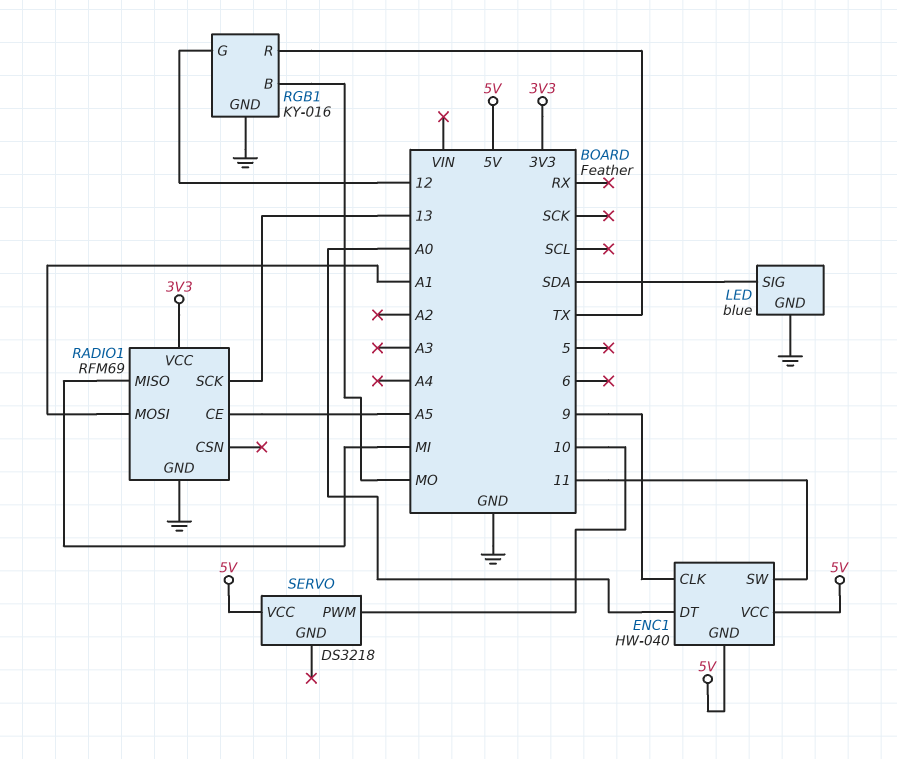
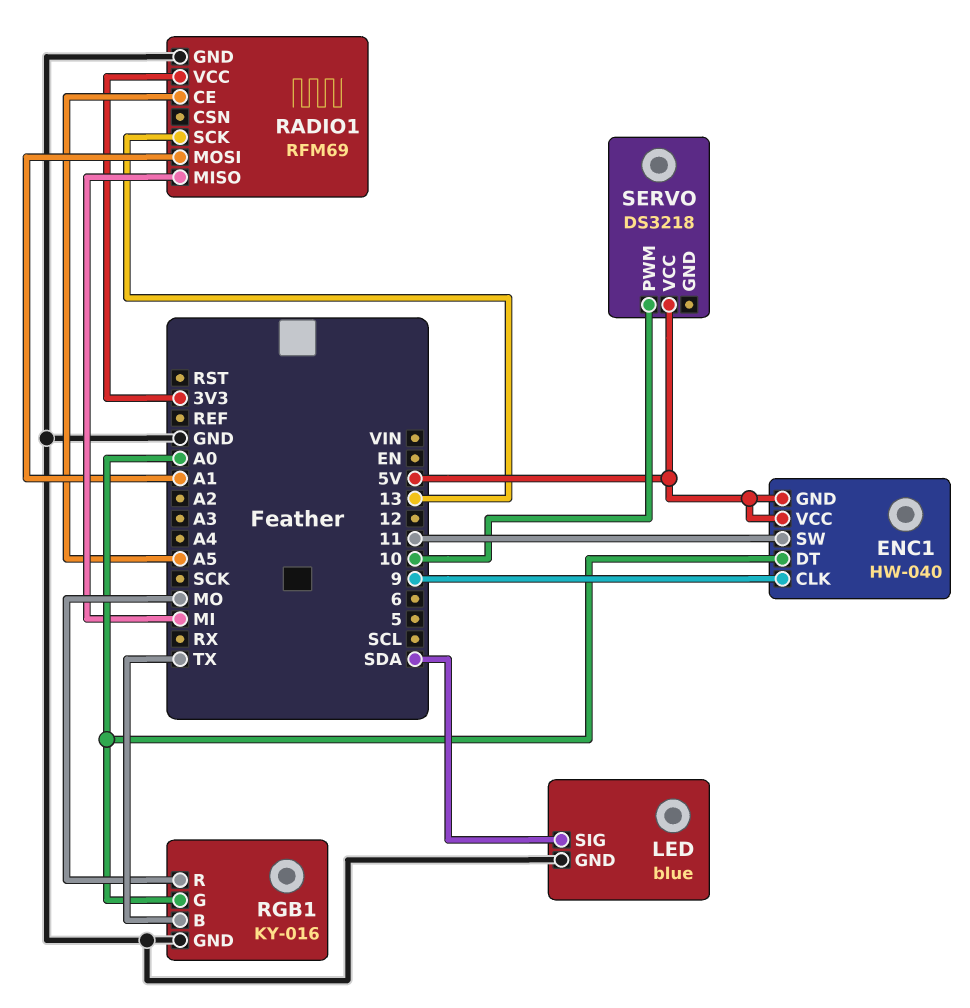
RGB1 pin B: MO -> TX
RGB1 pin G: 12 -> A0
RGB1 pin R: TX -> MO

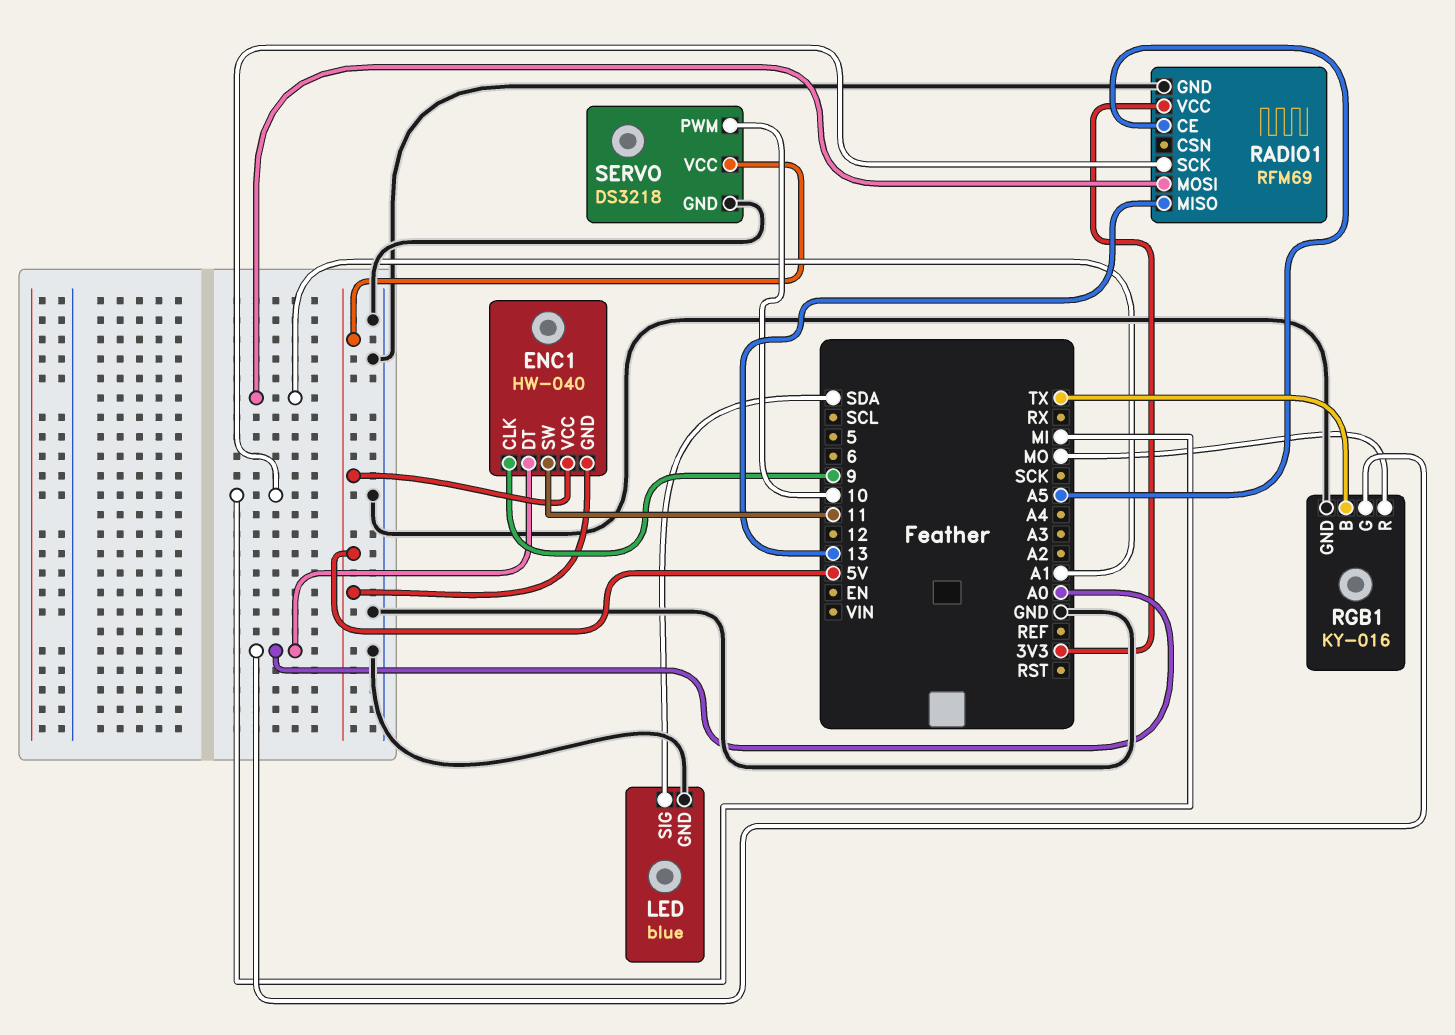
RADIO1 pin MISO: MI -> 13
RADIO1 pin SCK: 13 -> MI
SERVO pin GND: none -> GND

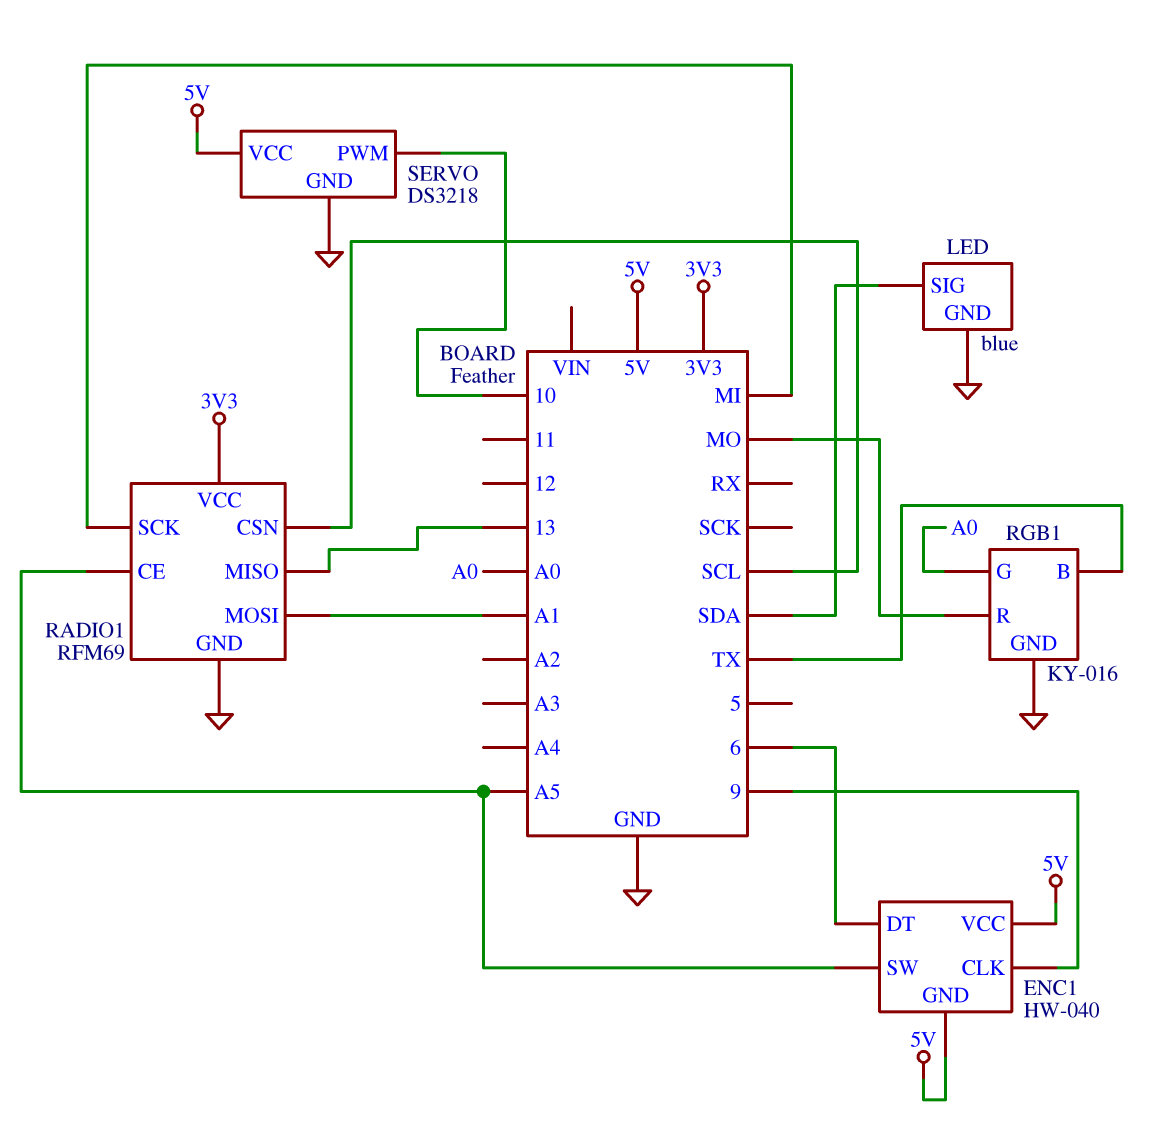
ENC1 pin DT: A0 -> 6
ENC1 pin SW: 11 -> A5
RADIO1 pin CSN: none -> SCL

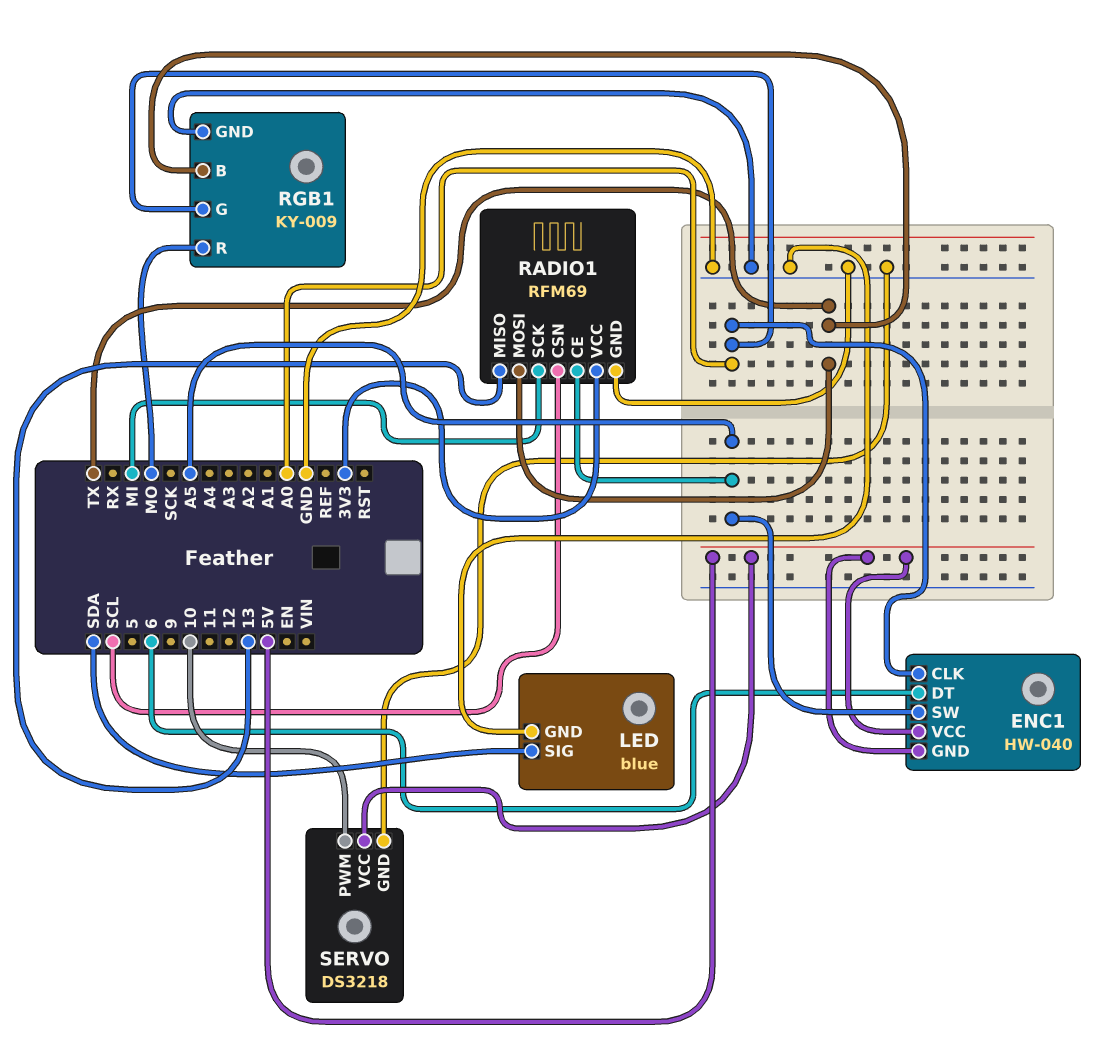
ENC1 pin CLK: 9 -> A0
RADIO1 pin MOSI: A1 -> TX
RGB1: KY-016 -> KY-009

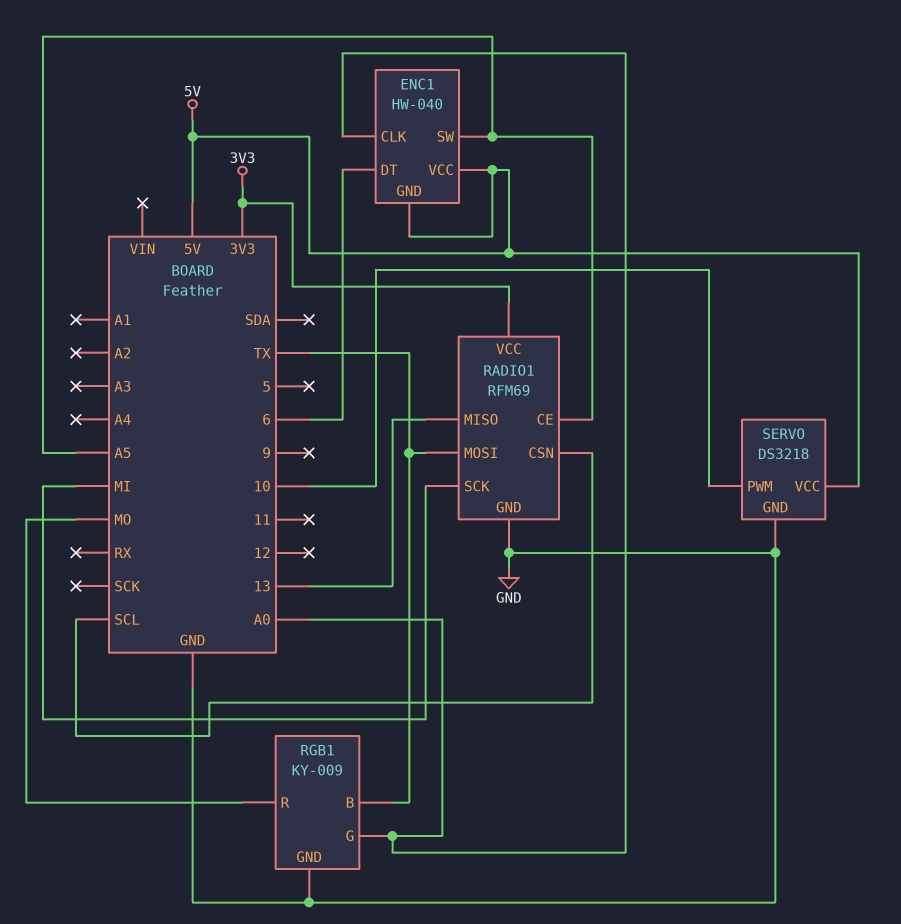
LED: blue -> none
LED pin GND: GND -> none
LED pin SIG: SDA -> none

